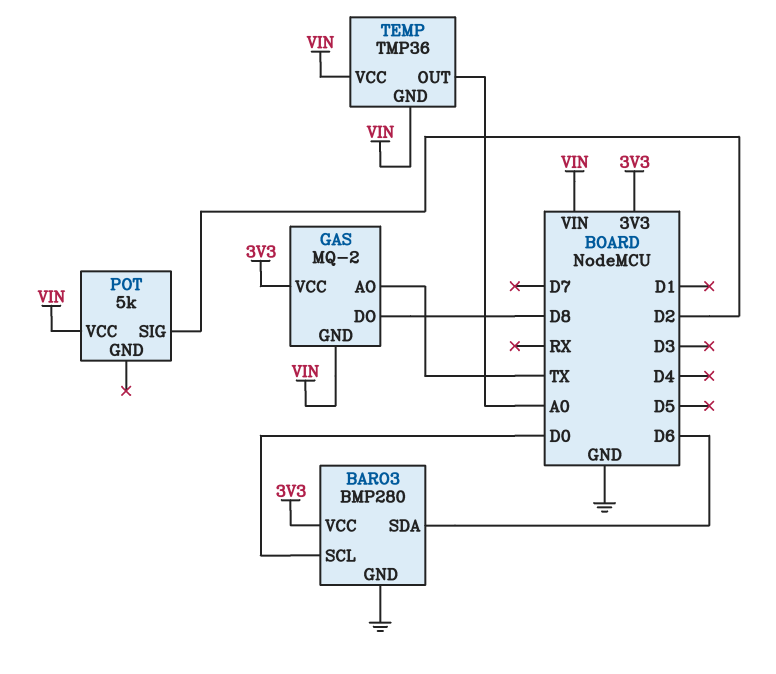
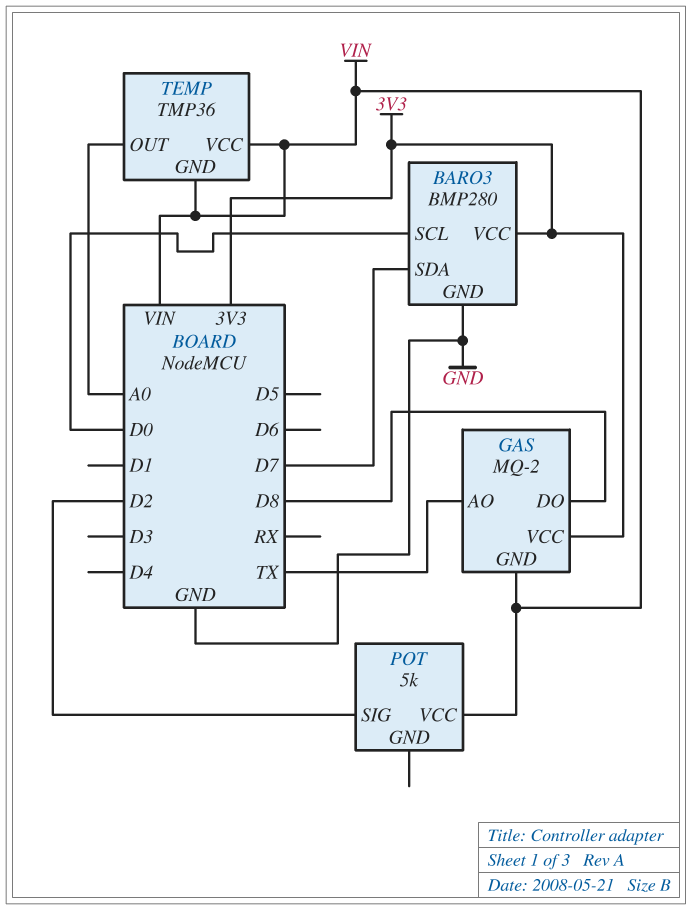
BARO3 pin SDA: D6 -> D7

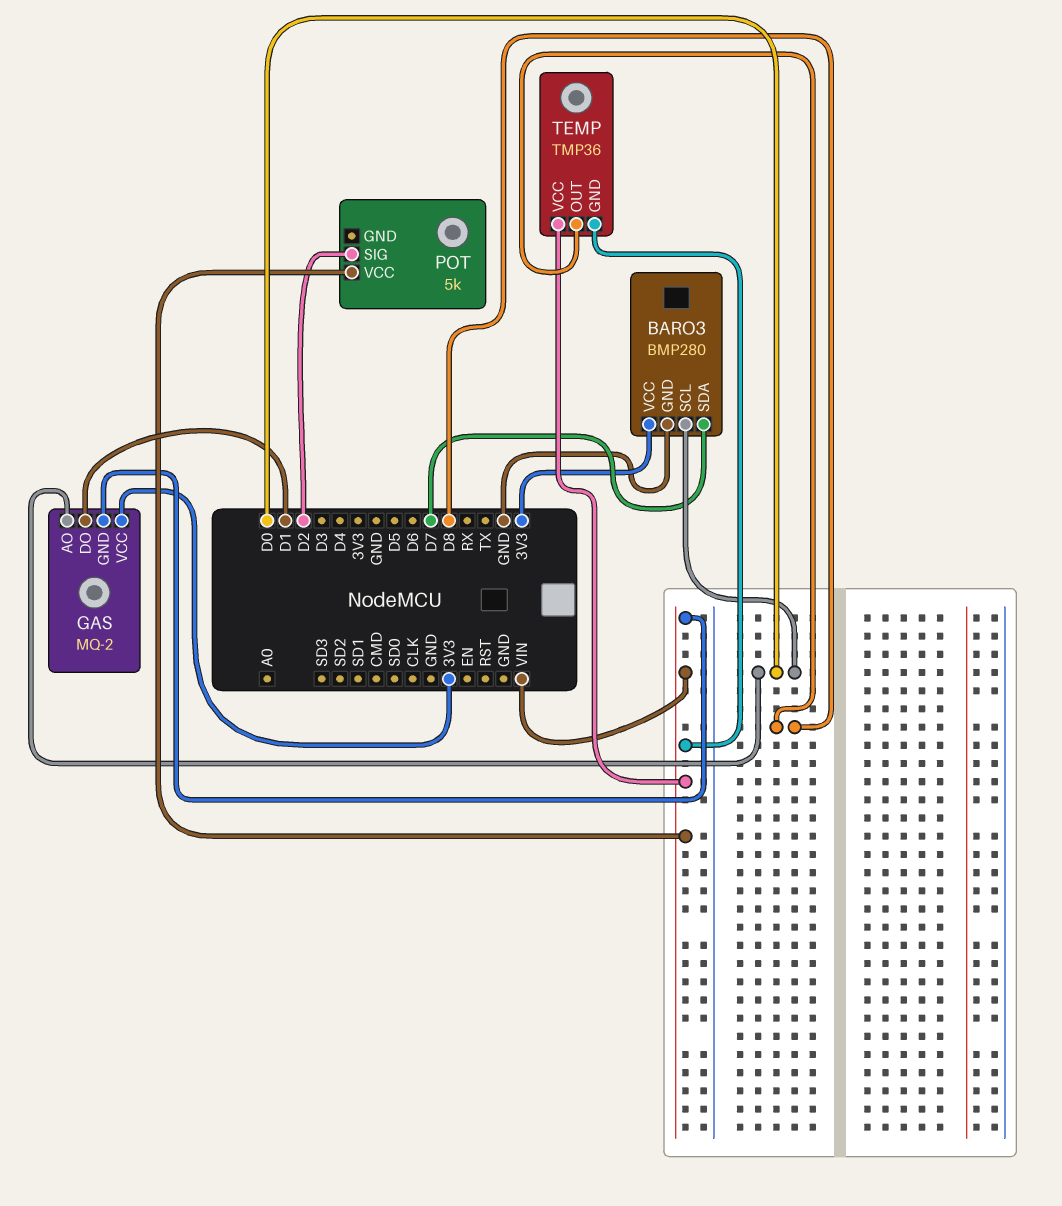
GAS pin AO: TX -> D0
GAS pin DO: D8 -> D1
TEMP pin OUT: A0 -> D8

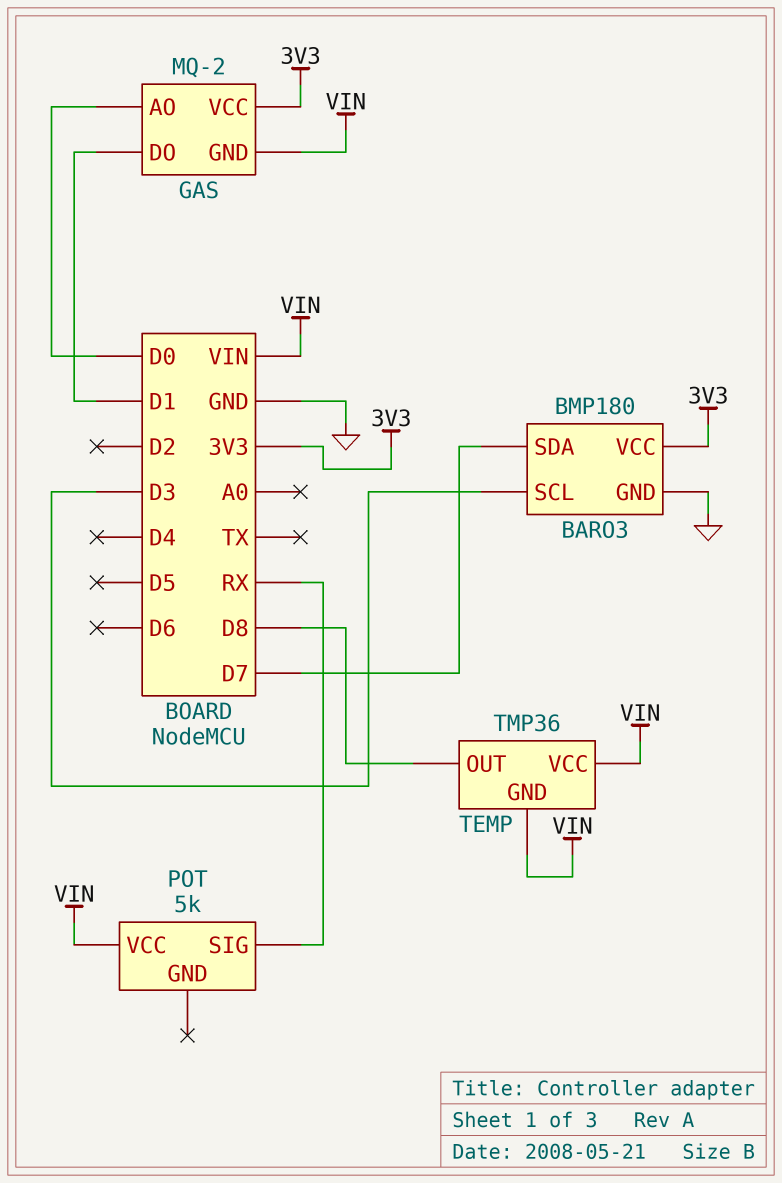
BARO3: BMP280 -> BMP180
BARO3 pin SCL: D0 -> D3
POT pin SIG: D2 -> RX

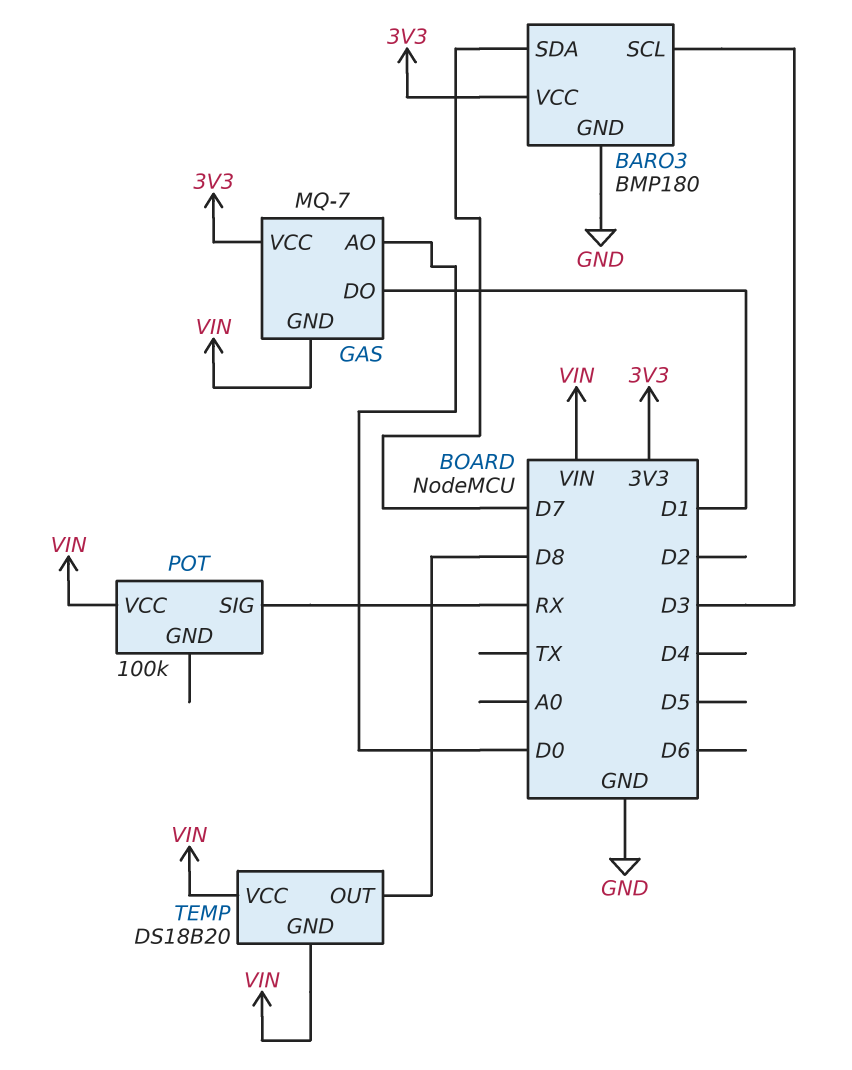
GAS: MQ-2 -> MQ-7
POT: 5k -> 100k
TEMP: TMP36 -> DS18B20

